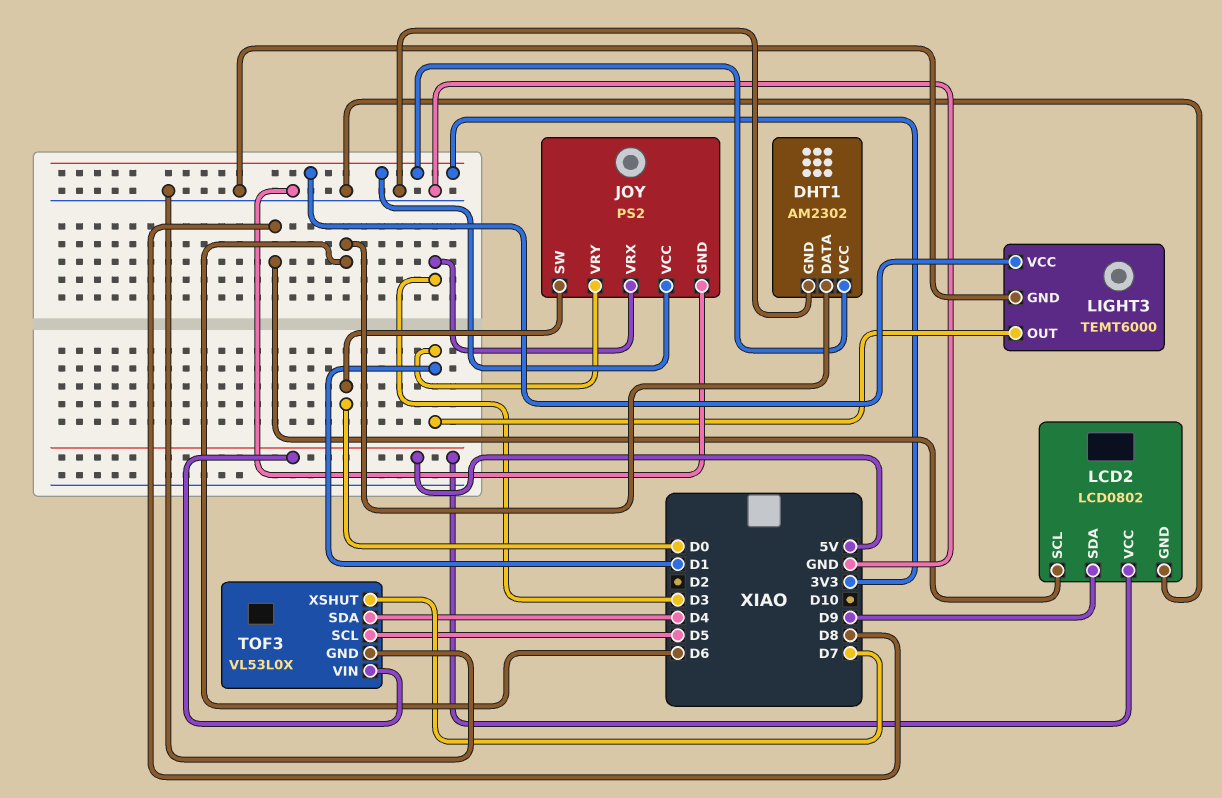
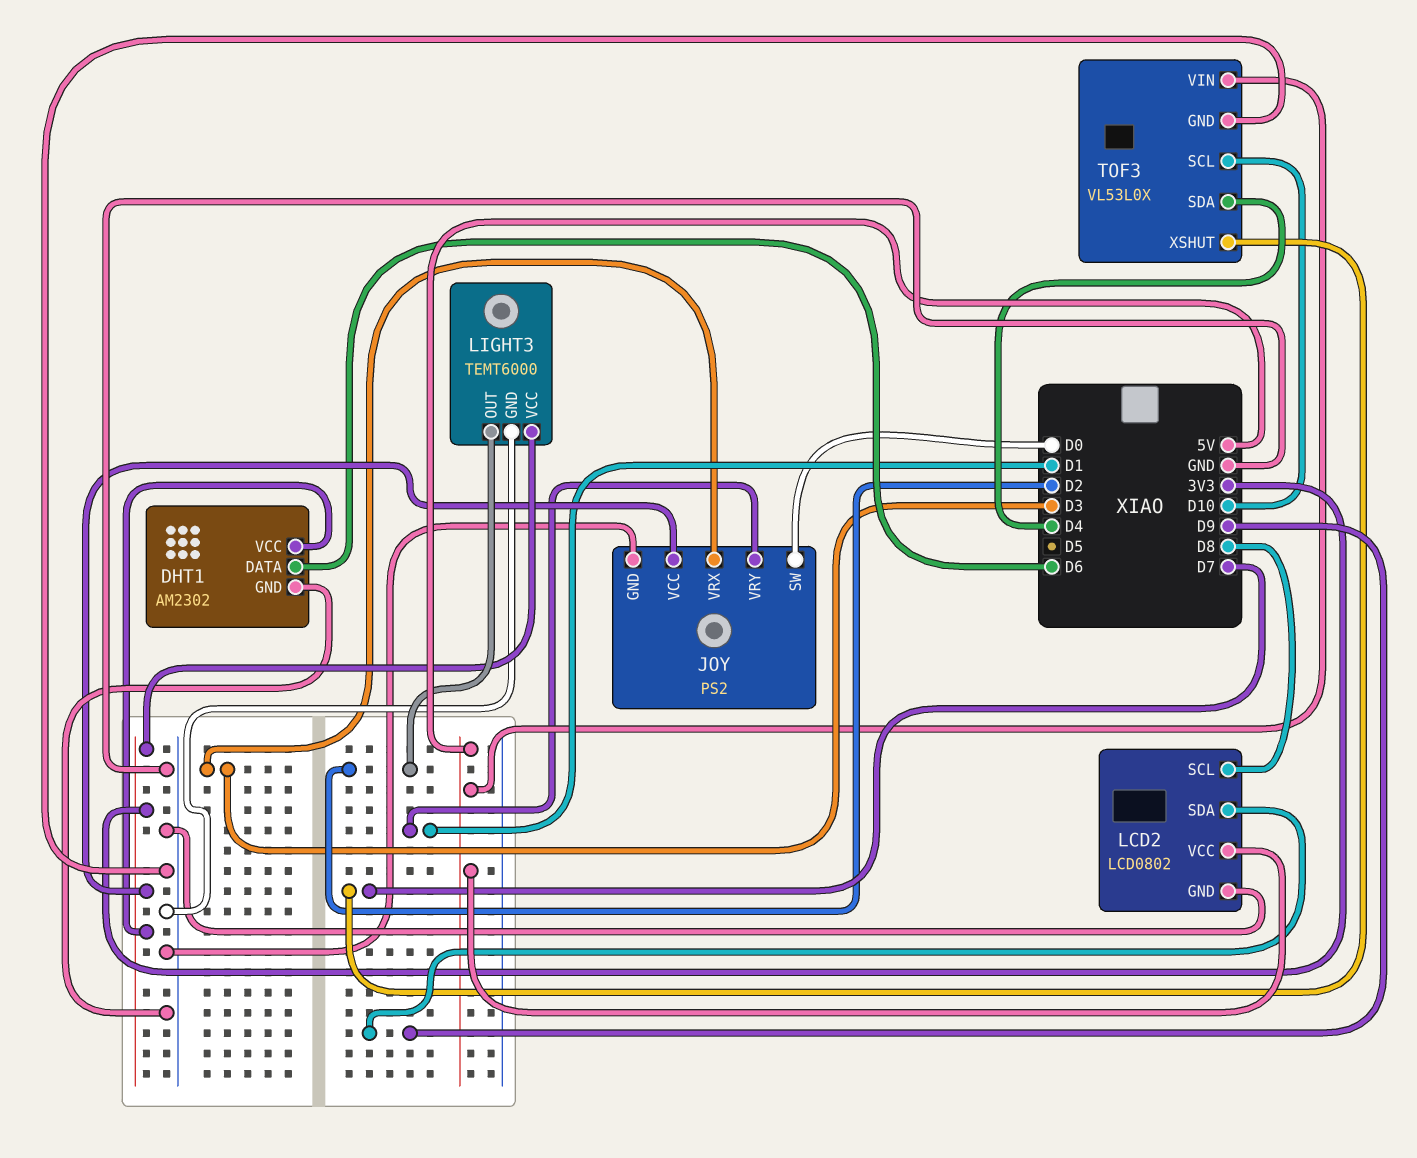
LIGHT3 pin OUT: D1 -> D2
TOF3 pin SCL: D5 -> D10

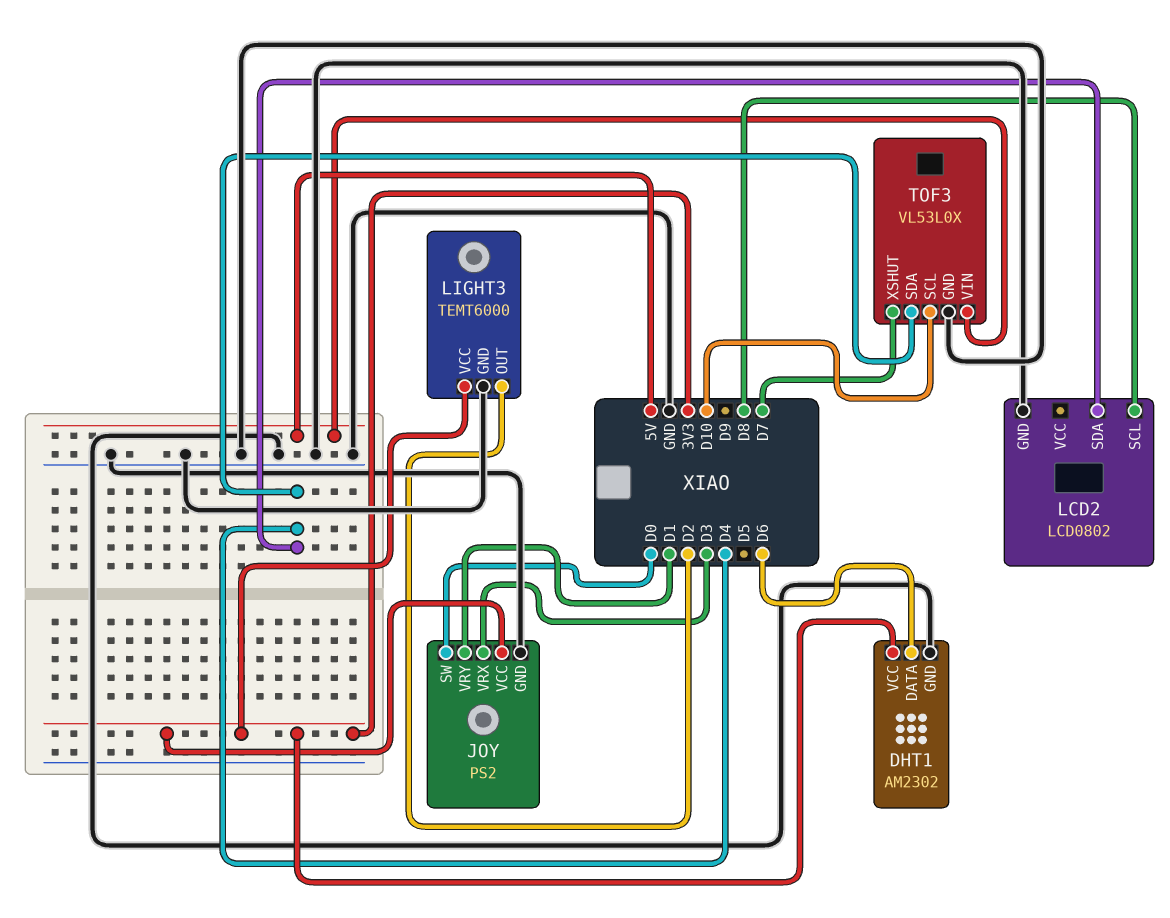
LCD2 pin SDA: D9 -> D4
LCD2 pin VCC: 5V -> none

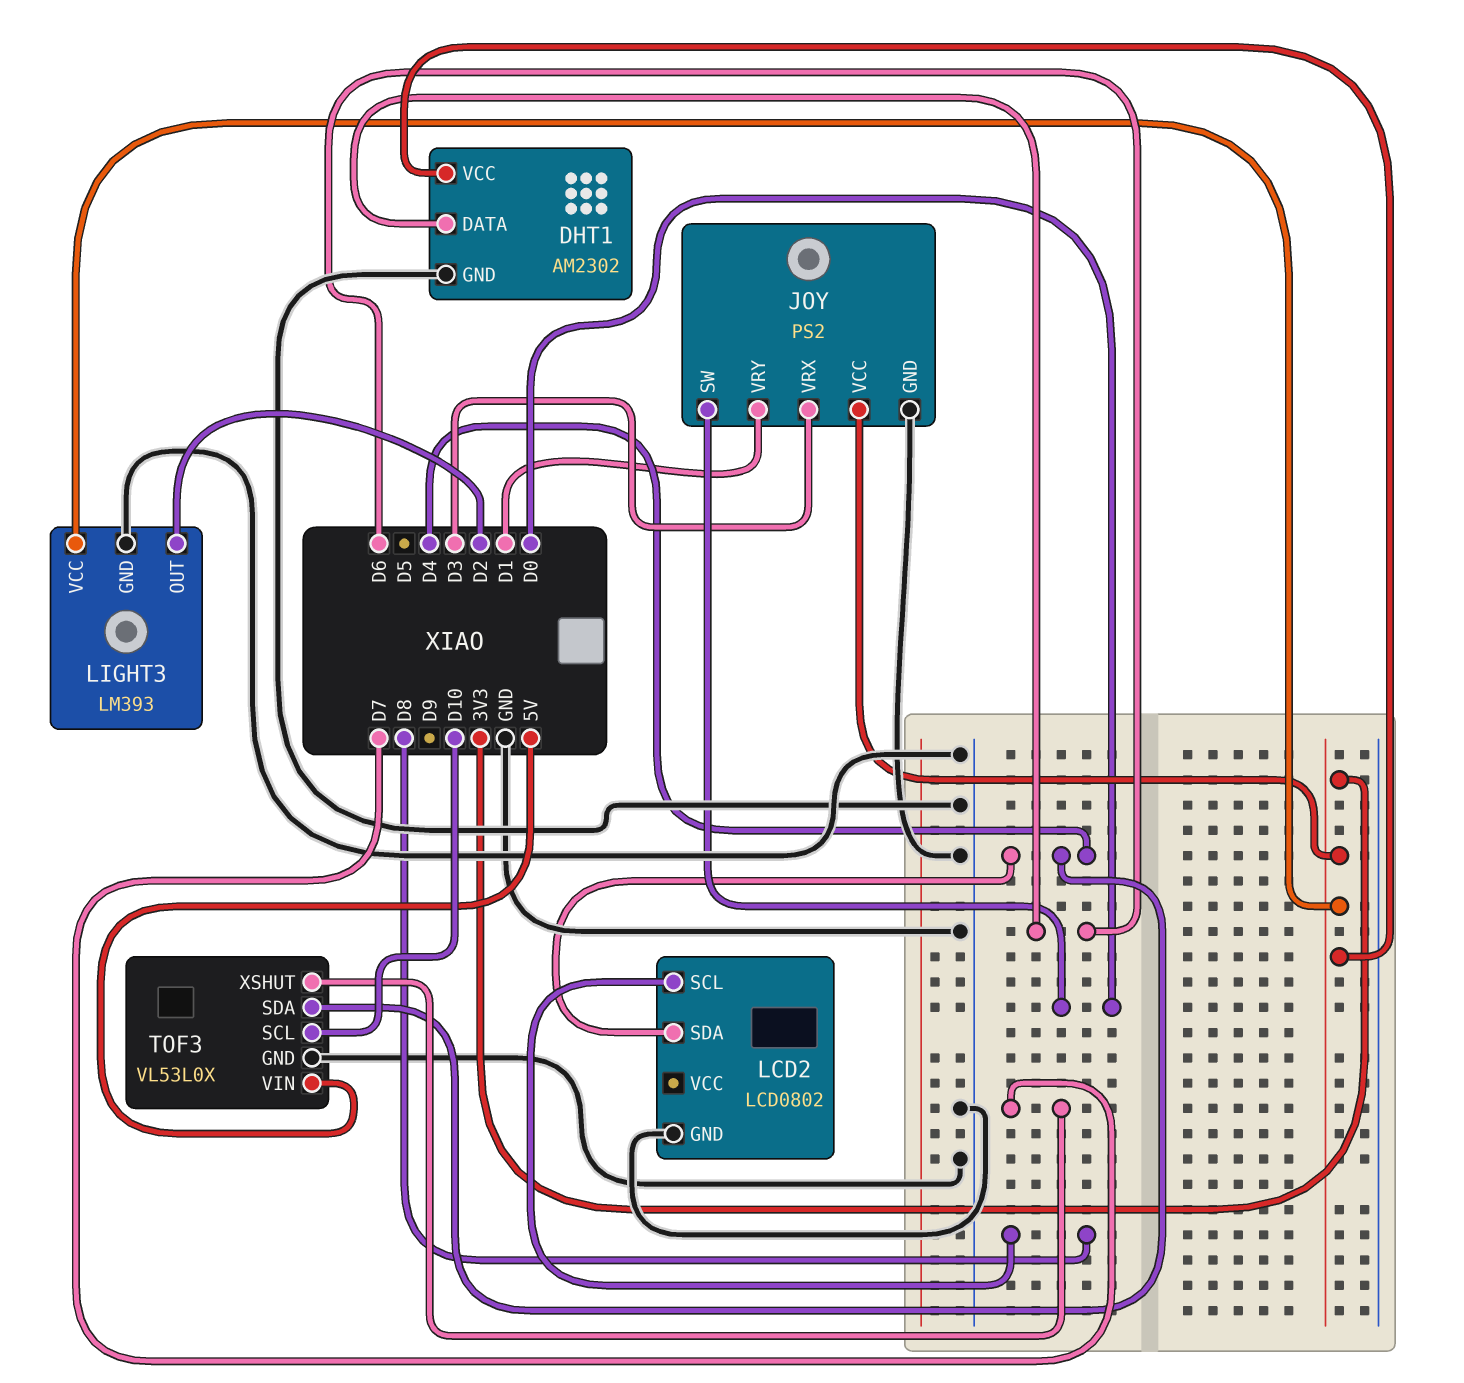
LIGHT3: TEMT6000 -> LM393

